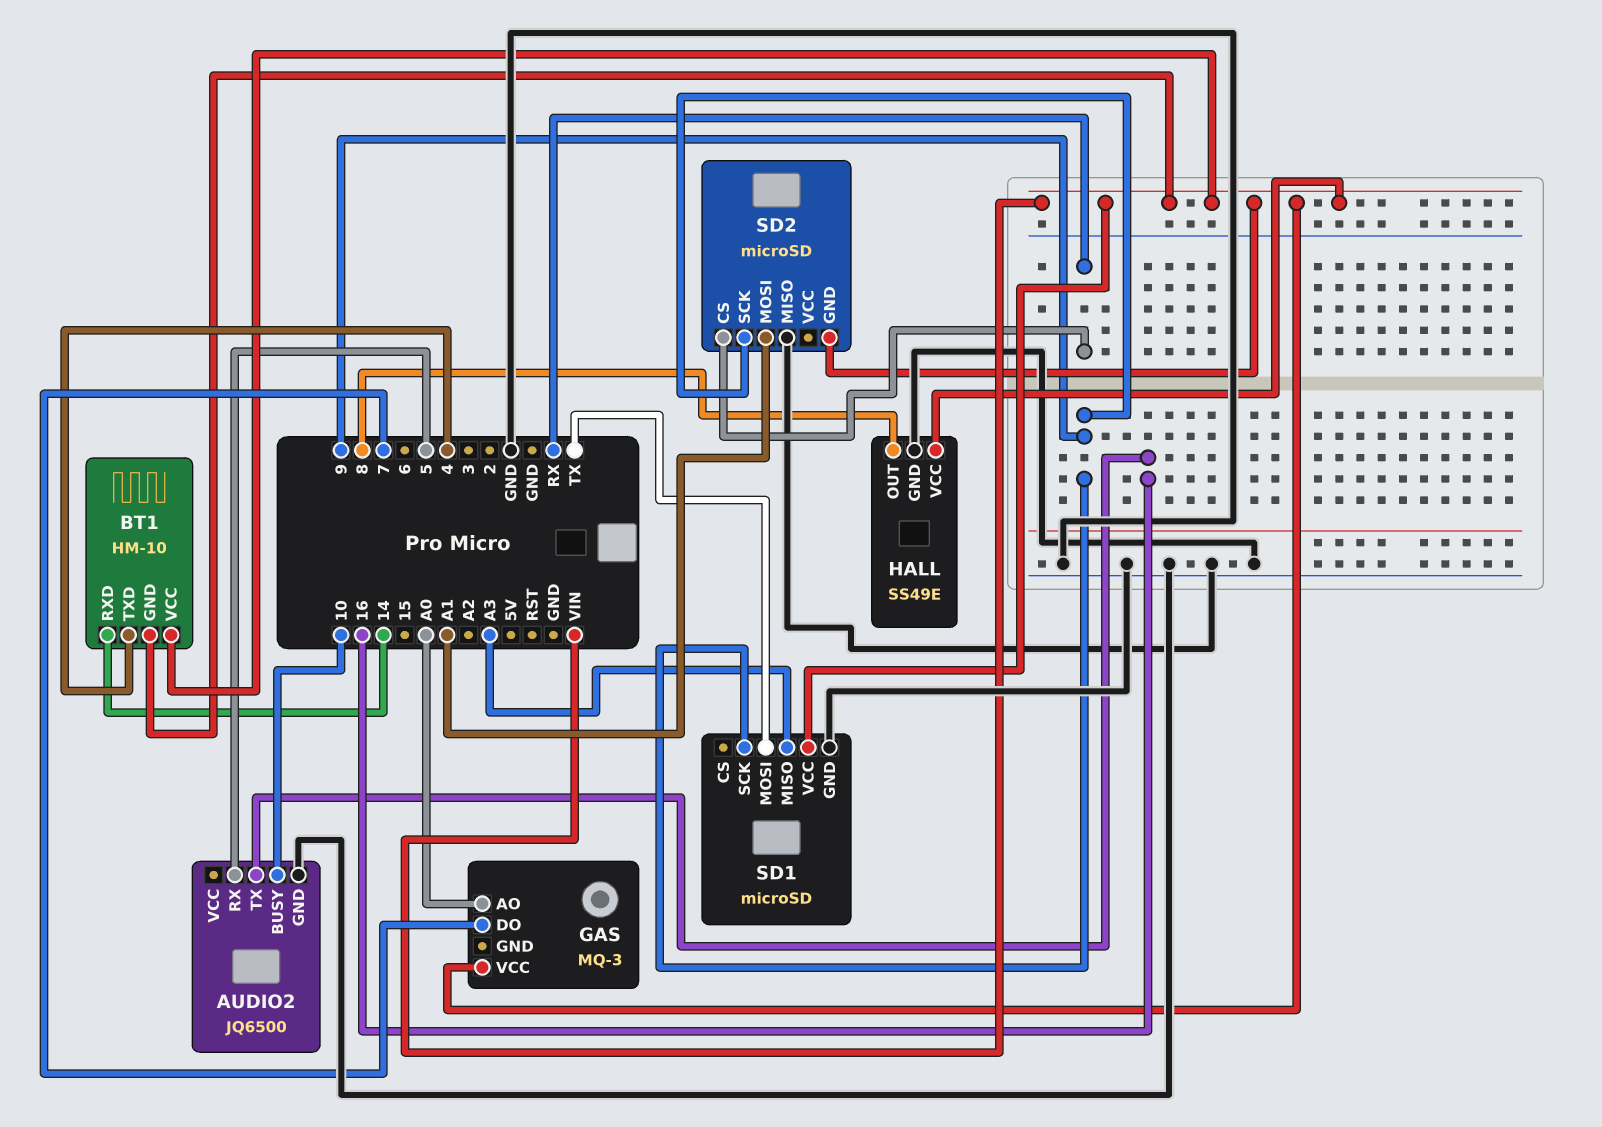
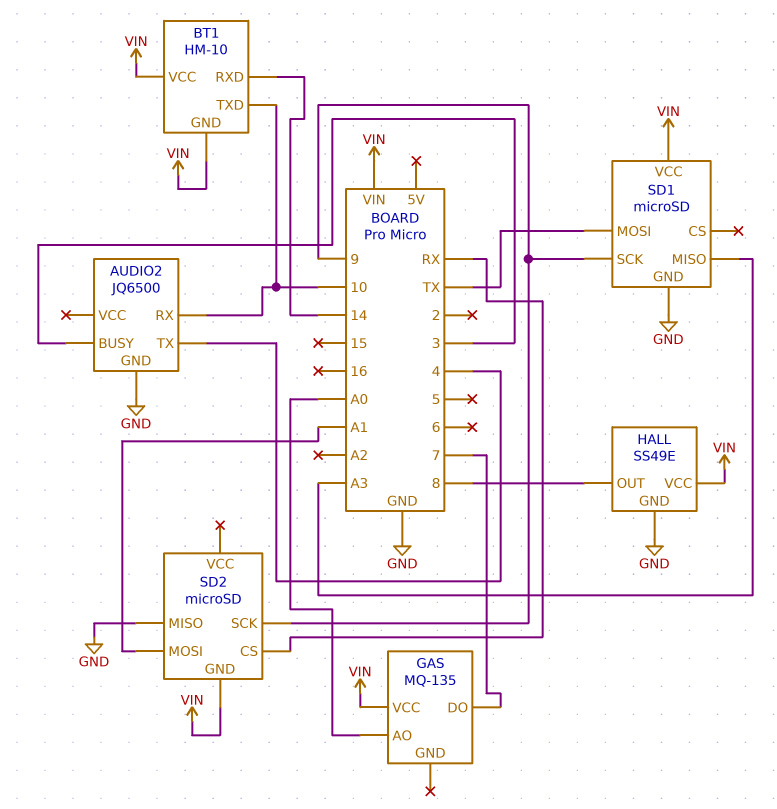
AUDIO2 pin BUSY: 10 -> 3
AUDIO2 pin RX: 5 -> 10
AUDIO2 pin TX: 16 -> 4
BT1 pin TXD: 4 -> 10
GAS: MQ-3 -> MQ-135

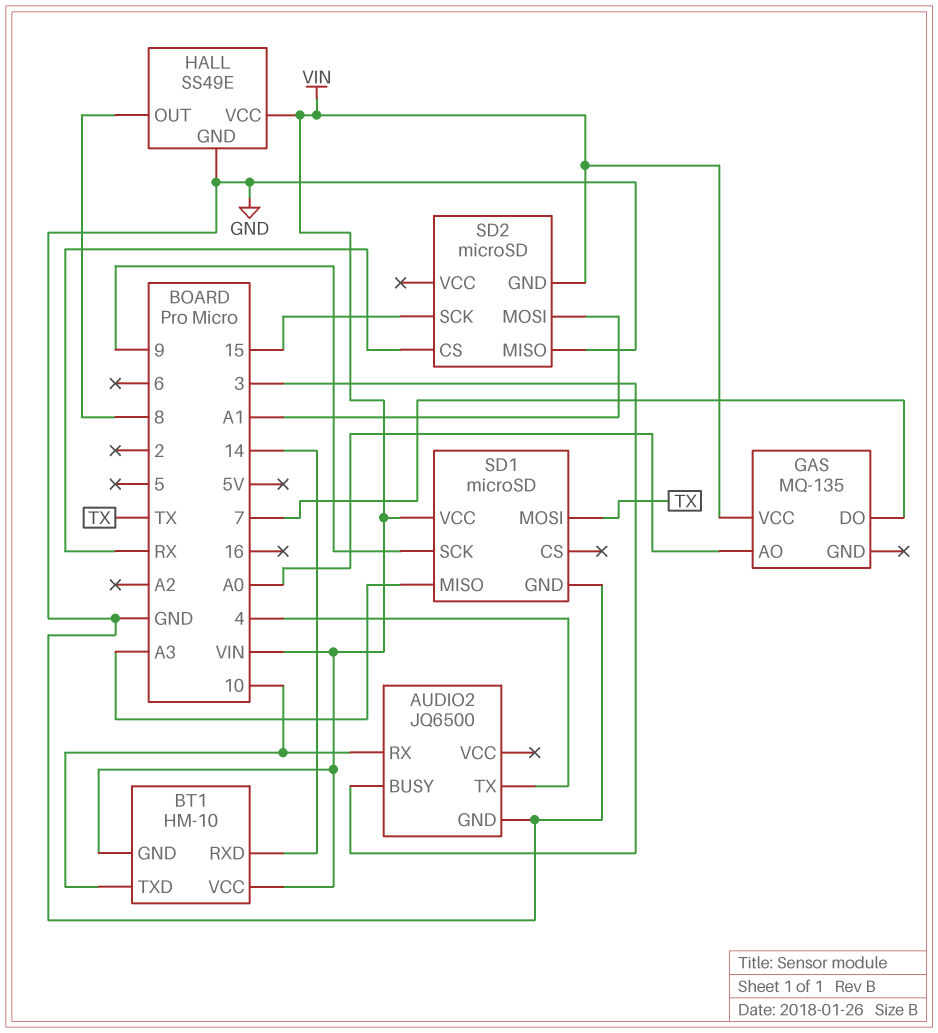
SD2 pin SCK: 9 -> 15

